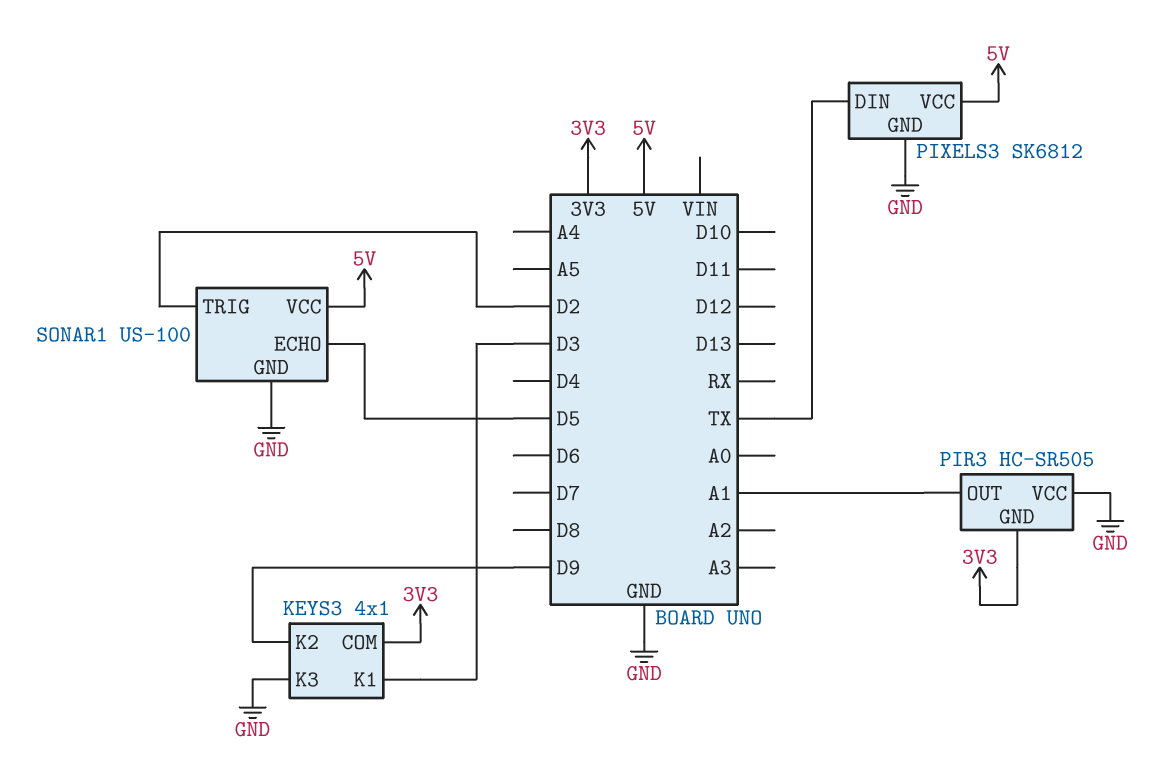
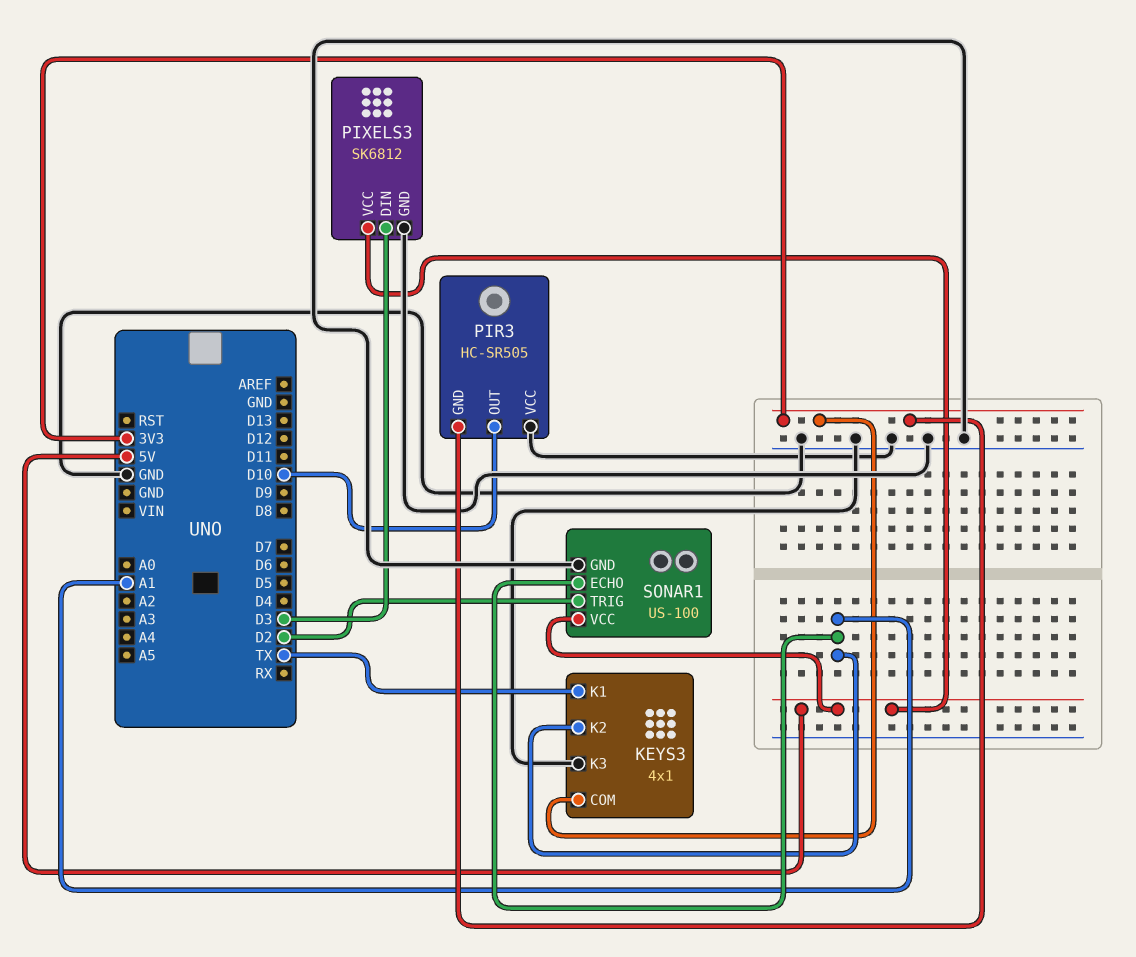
KEYS3 pin K1: D3 -> TX
KEYS3 pin K2: D9 -> A1
PIR3 pin OUT: A1 -> D10
PIXELS3 pin DIN: TX -> D3
SONAR1 pin ECHO: D5 -> A1

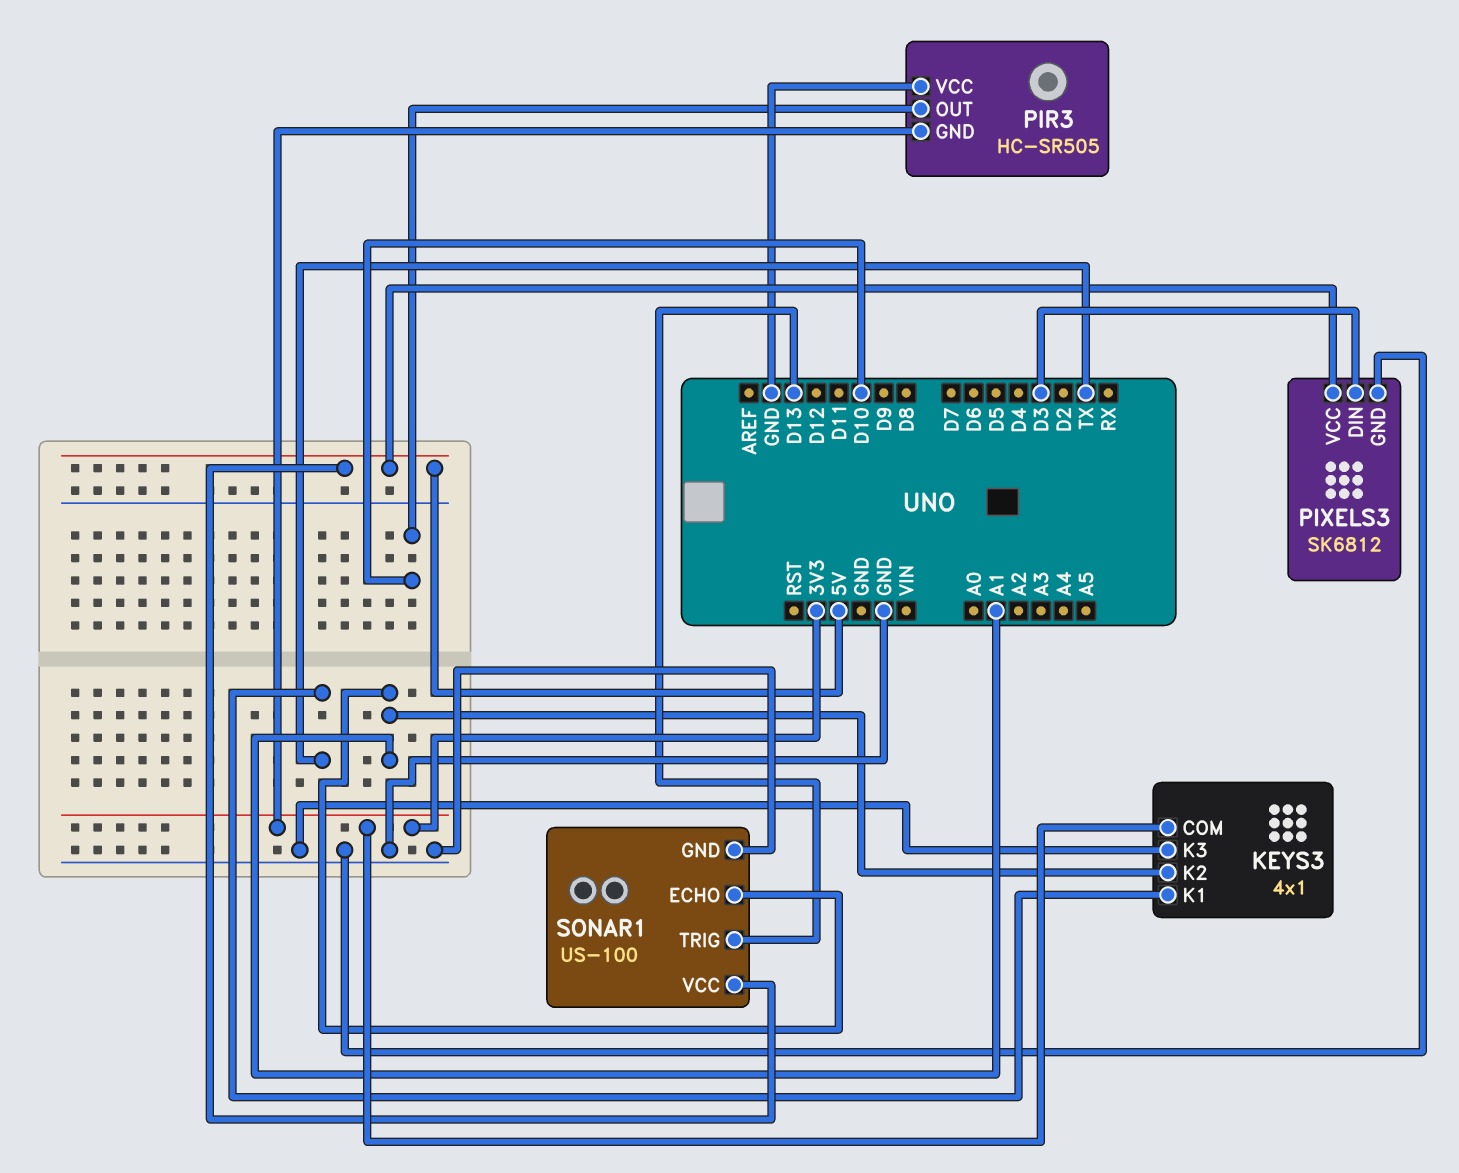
SONAR1 pin TRIG: D2 -> D13

